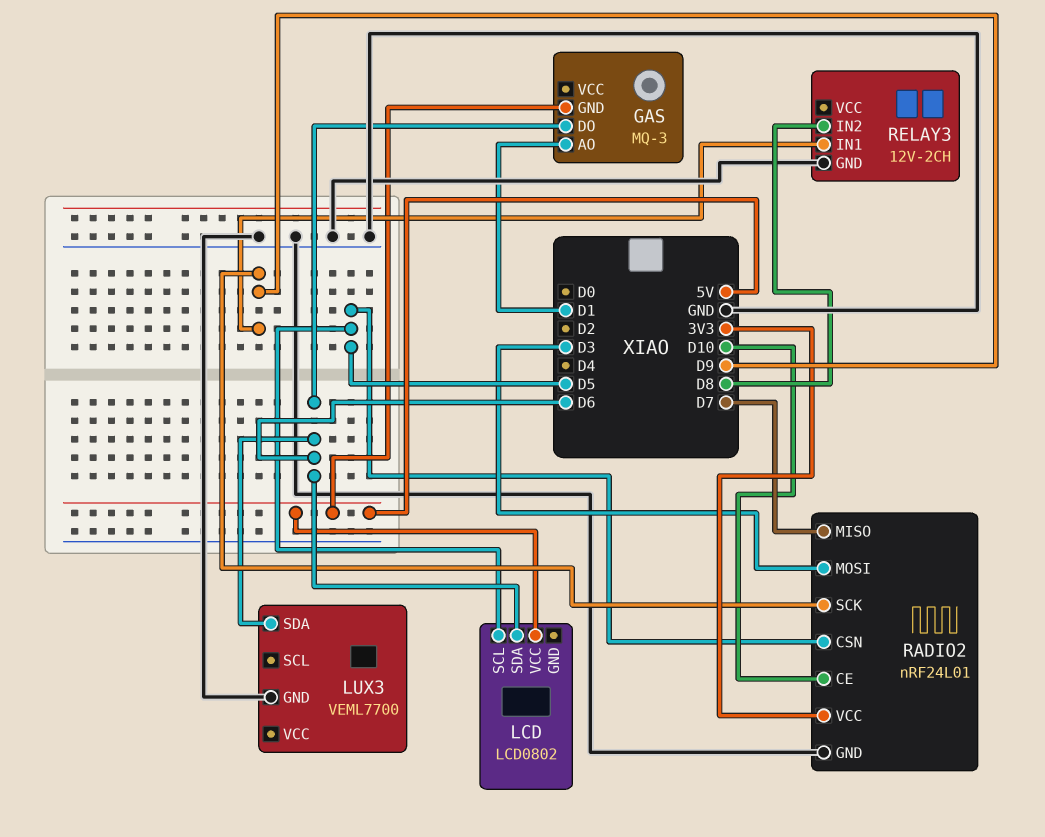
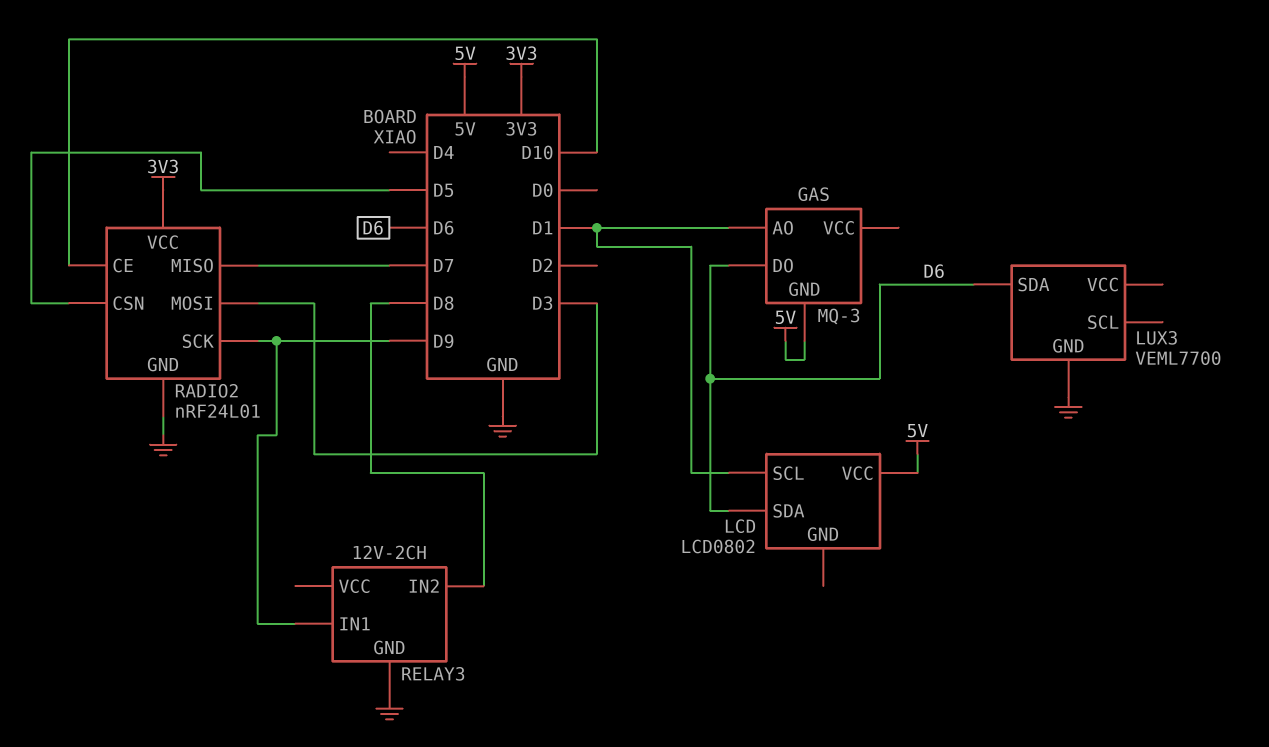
LCD pin SCL: D5 -> D1

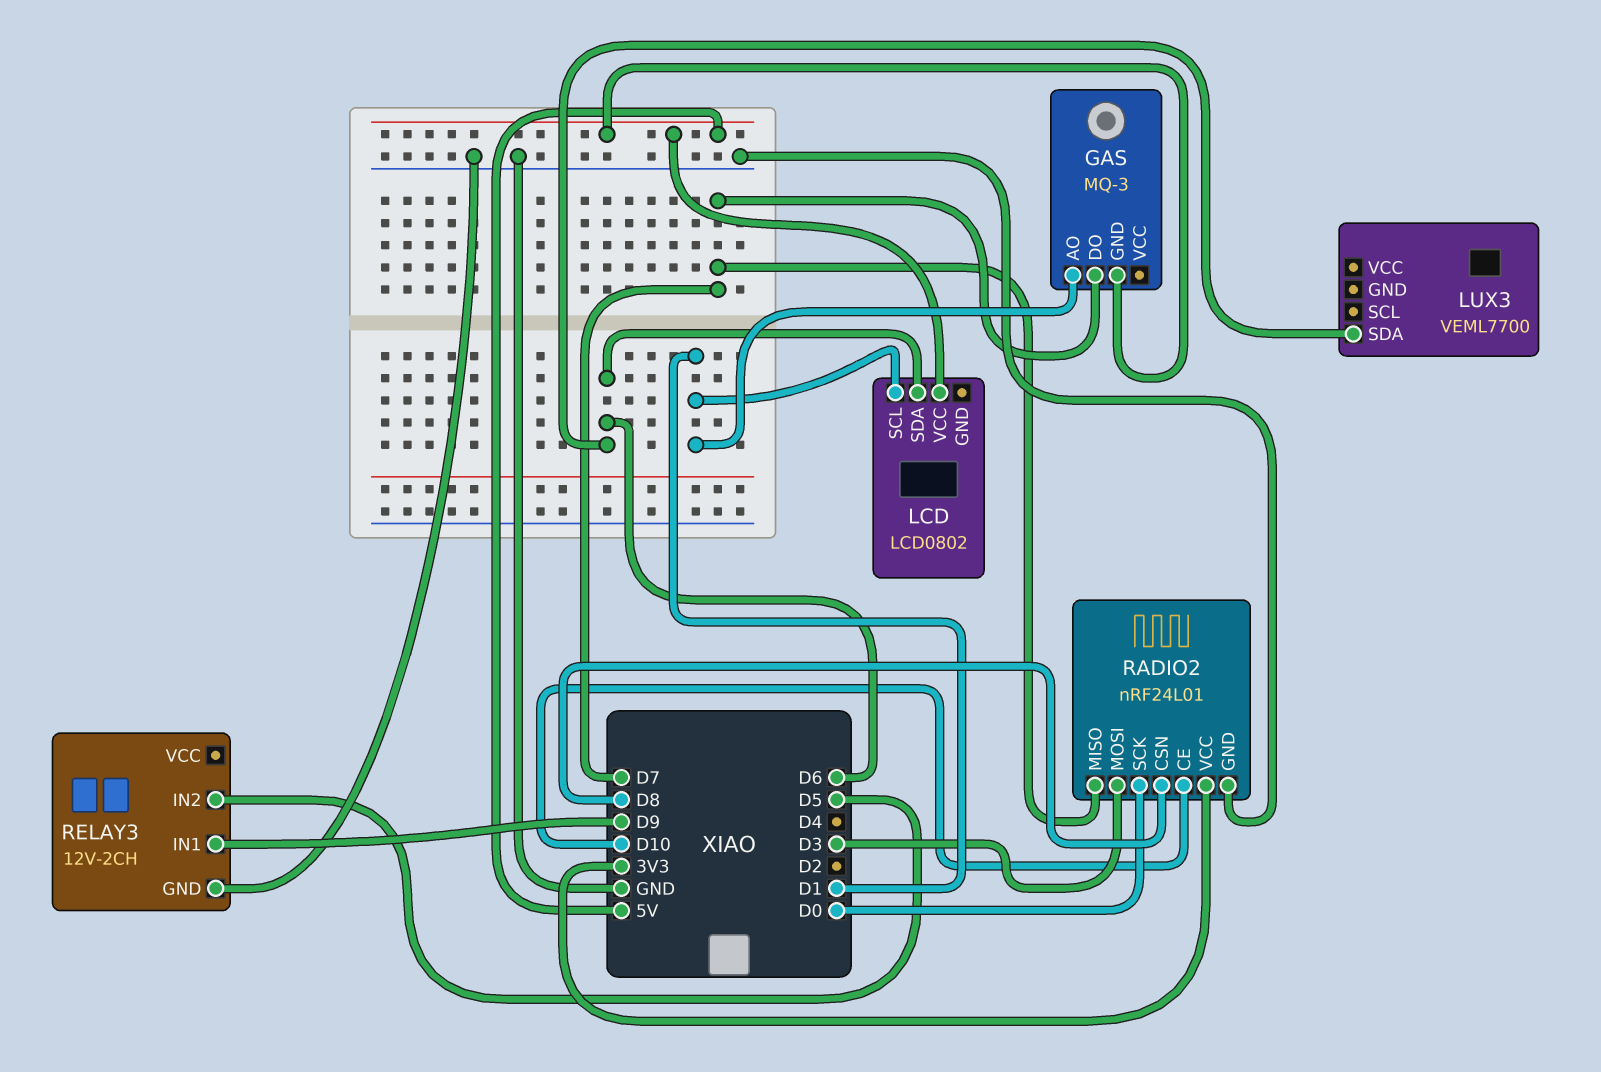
GAS pin DO: D6 -> D7
LUX3 pin GND: GND -> none
RADIO2 pin CSN: D5 -> D8
RADIO2 pin SCK: D9 -> D0
RELAY3 pin IN2: D8 -> D5

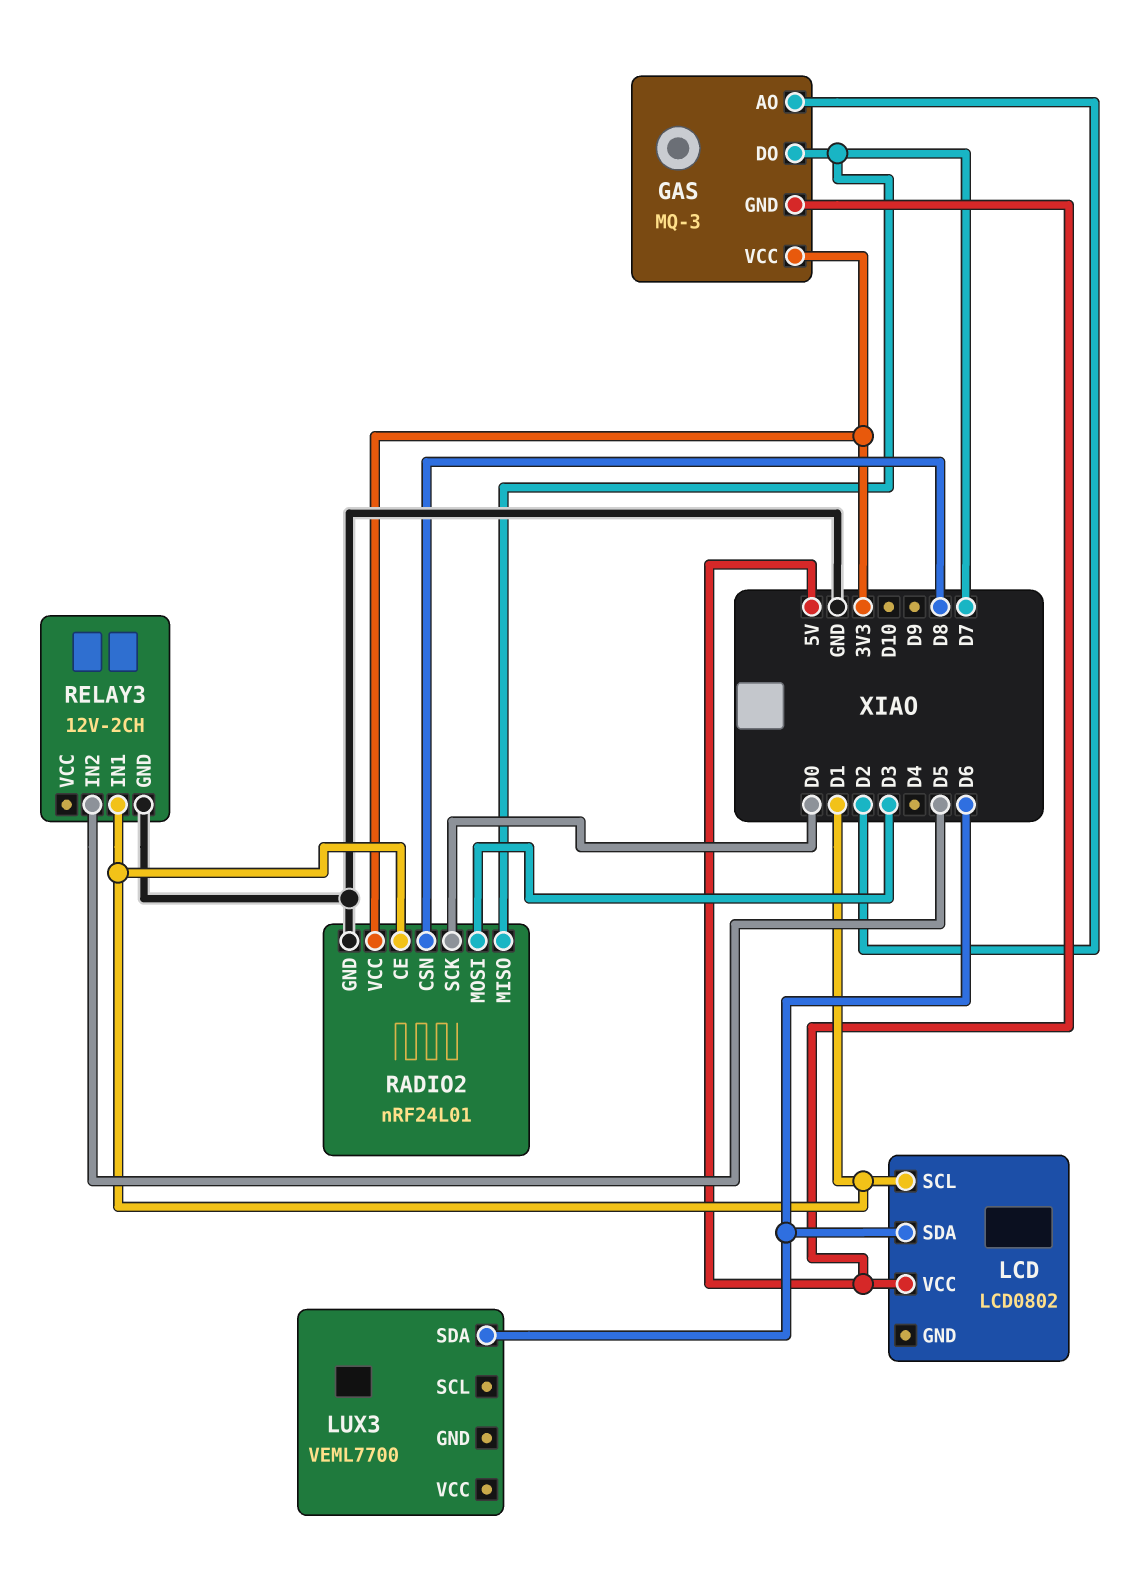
GAS pin AO: D1 -> D2
GAS pin VCC: none -> 3V3
RADIO2 pin CE: D10 -> D1
RELAY3 pin IN1: D9 -> D1

